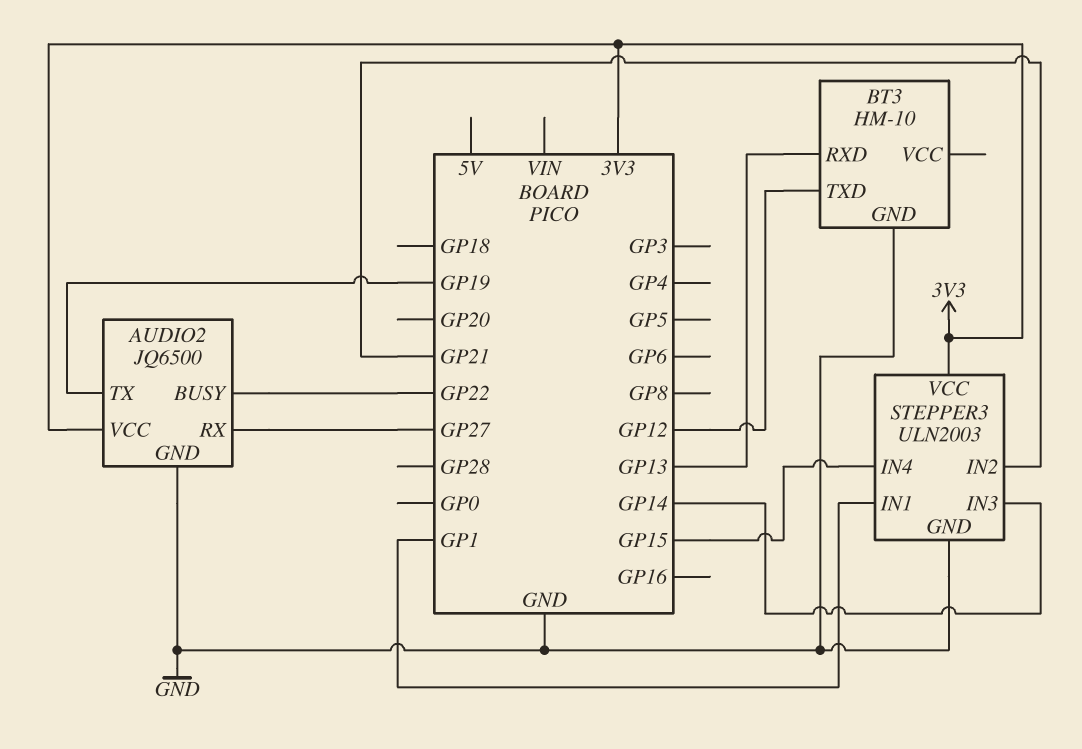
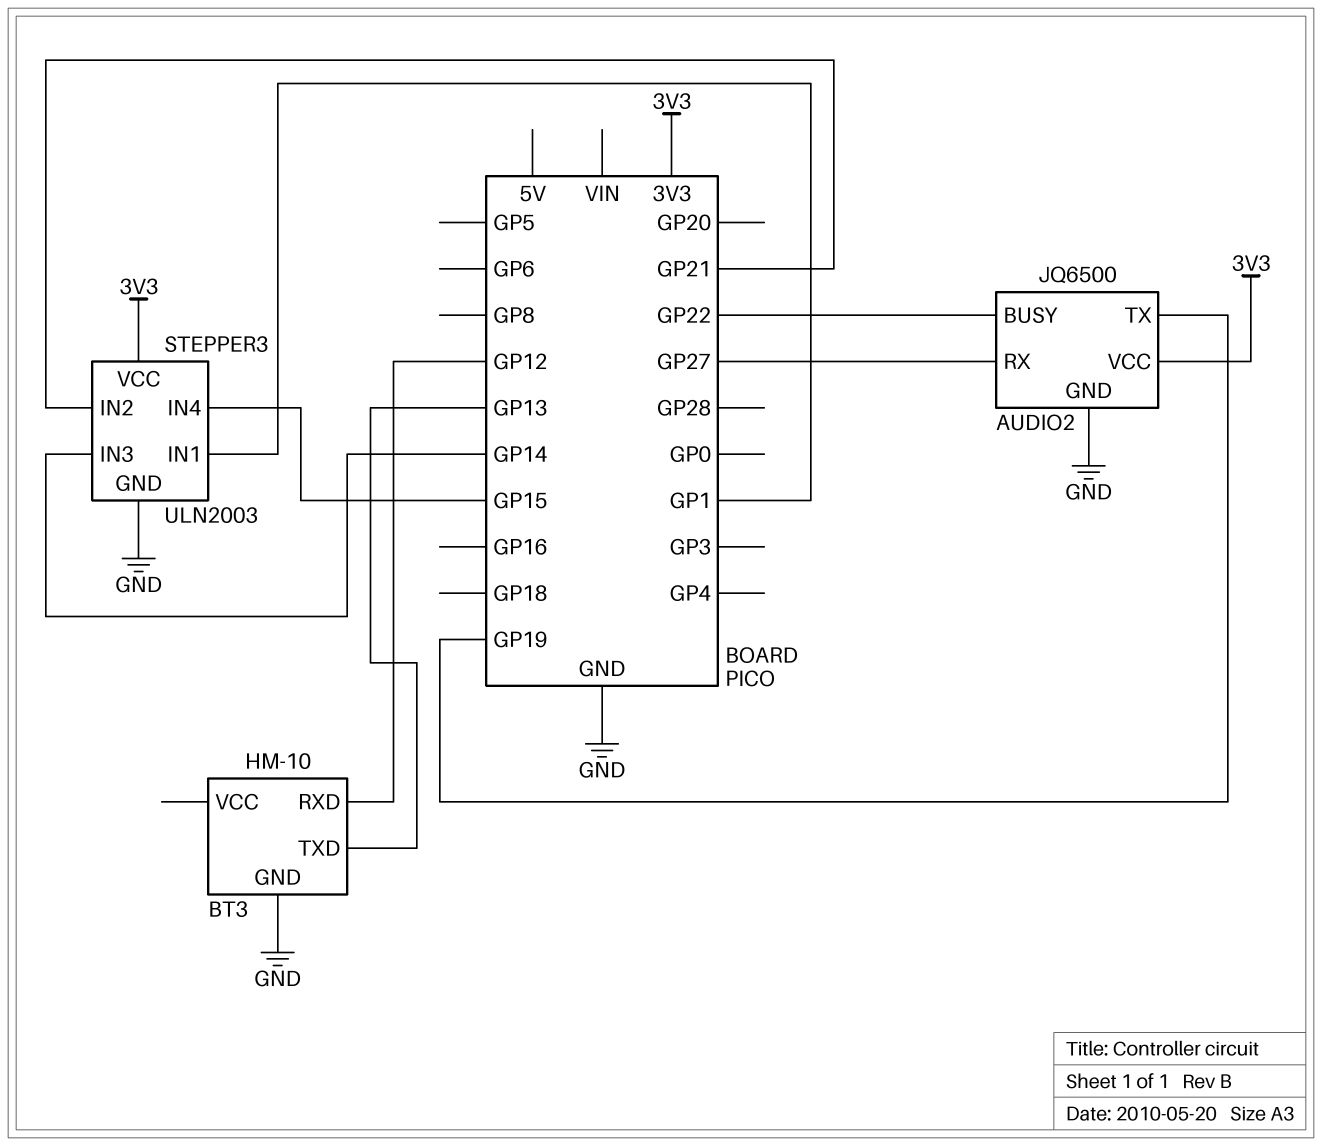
BT3 pin RXD: GP13 -> GP12
BT3 pin TXD: GP12 -> GP13

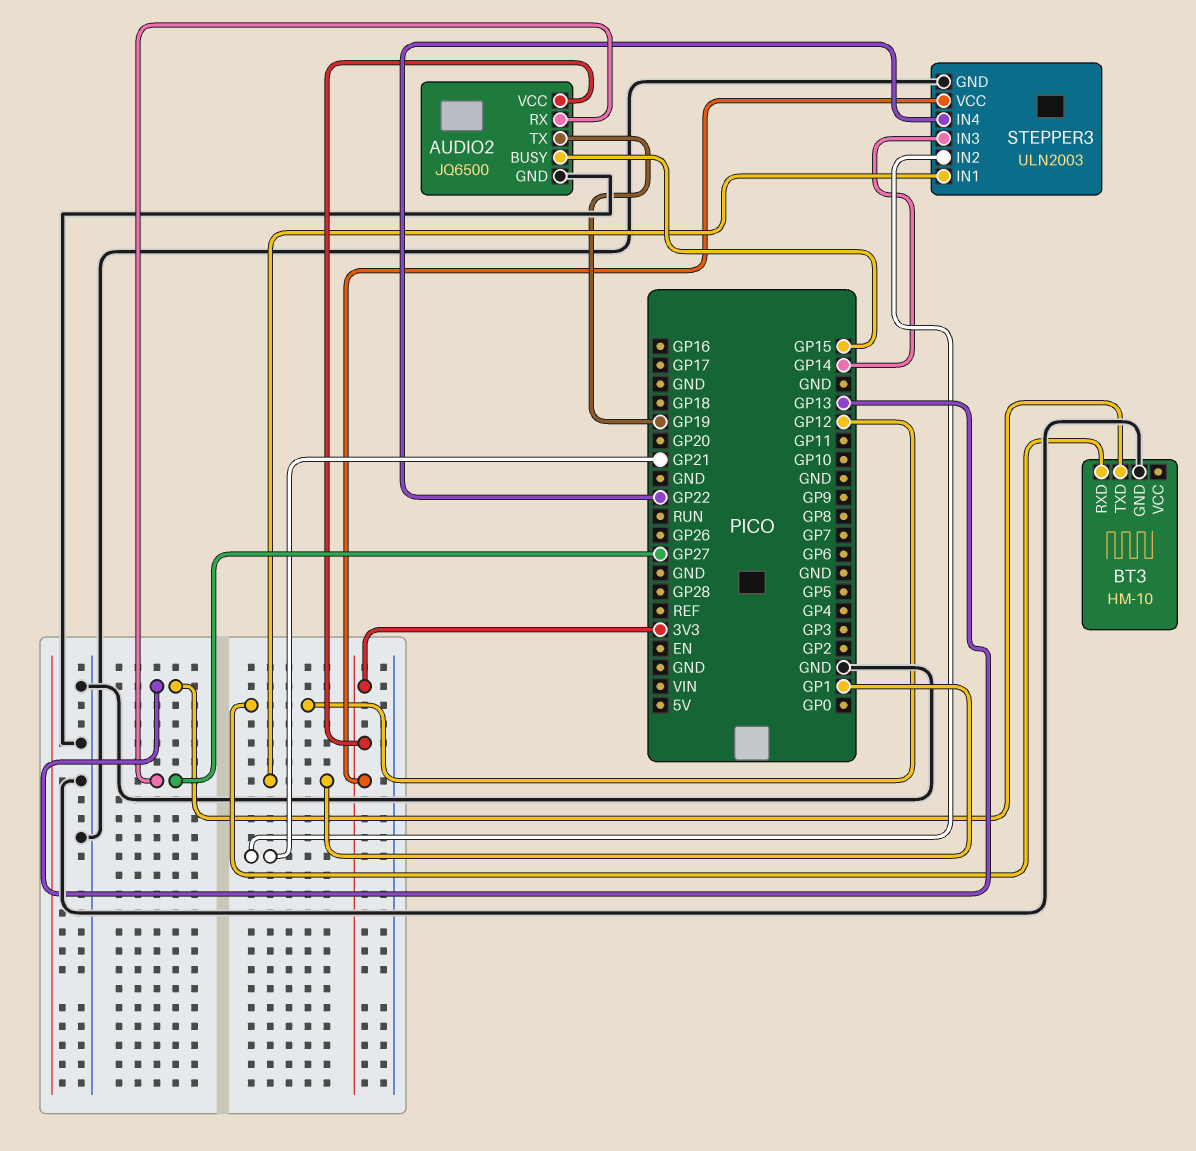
AUDIO2 pin BUSY: GP22 -> GP15
STEPPER3 pin IN4: GP15 -> GP22

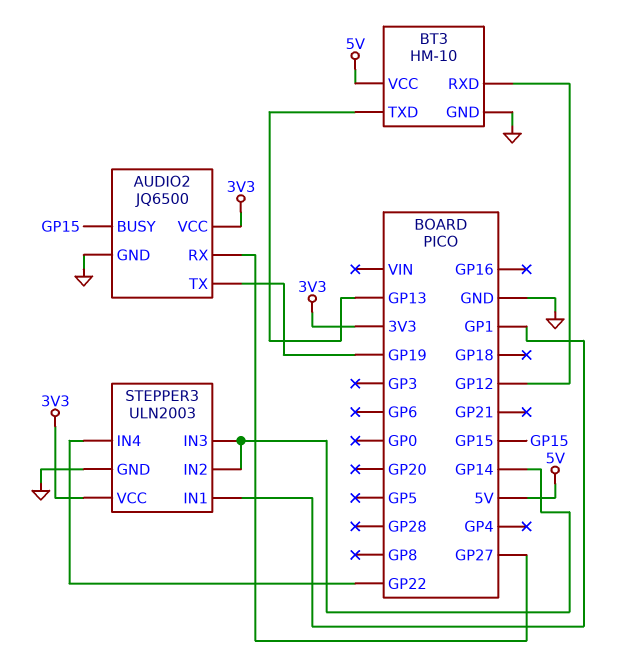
BT3 pin VCC: none -> 5V
STEPPER3 pin IN2: GP21 -> GP14

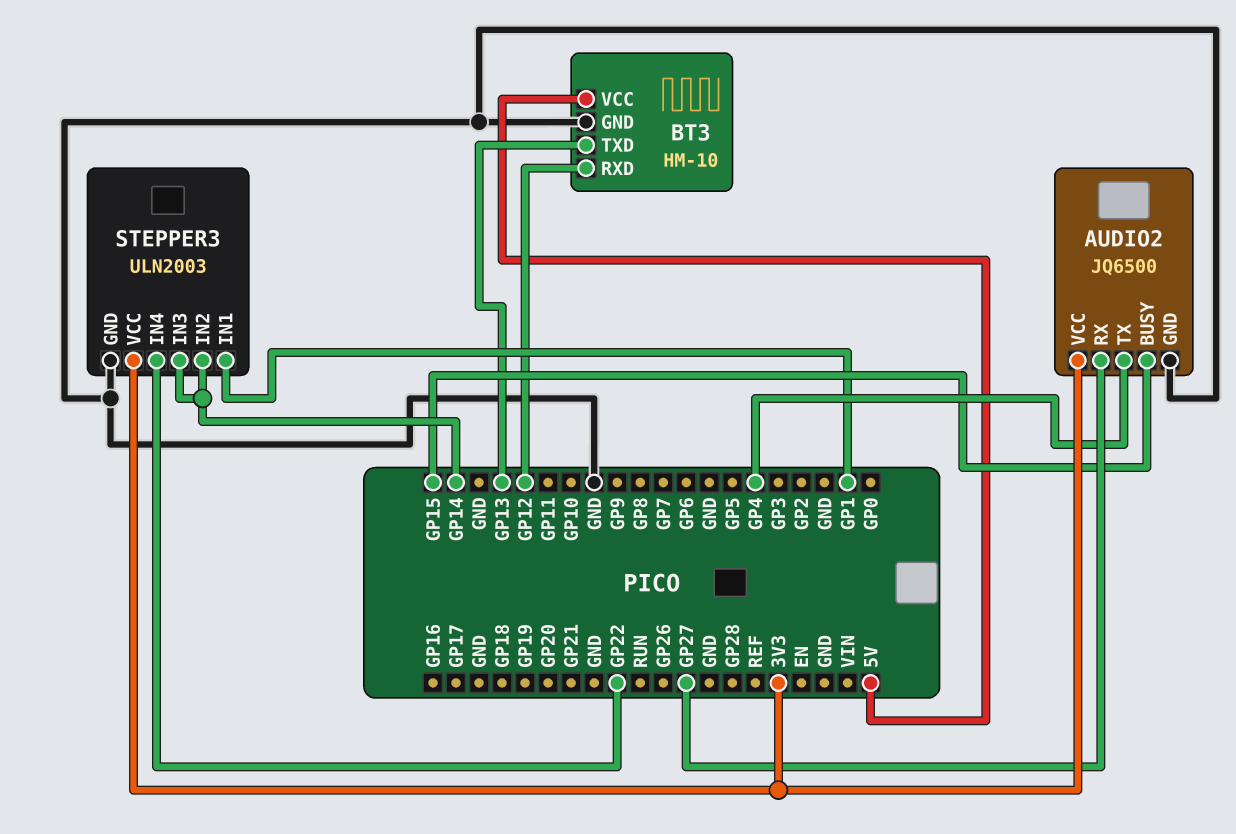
AUDIO2 pin TX: GP19 -> GP4

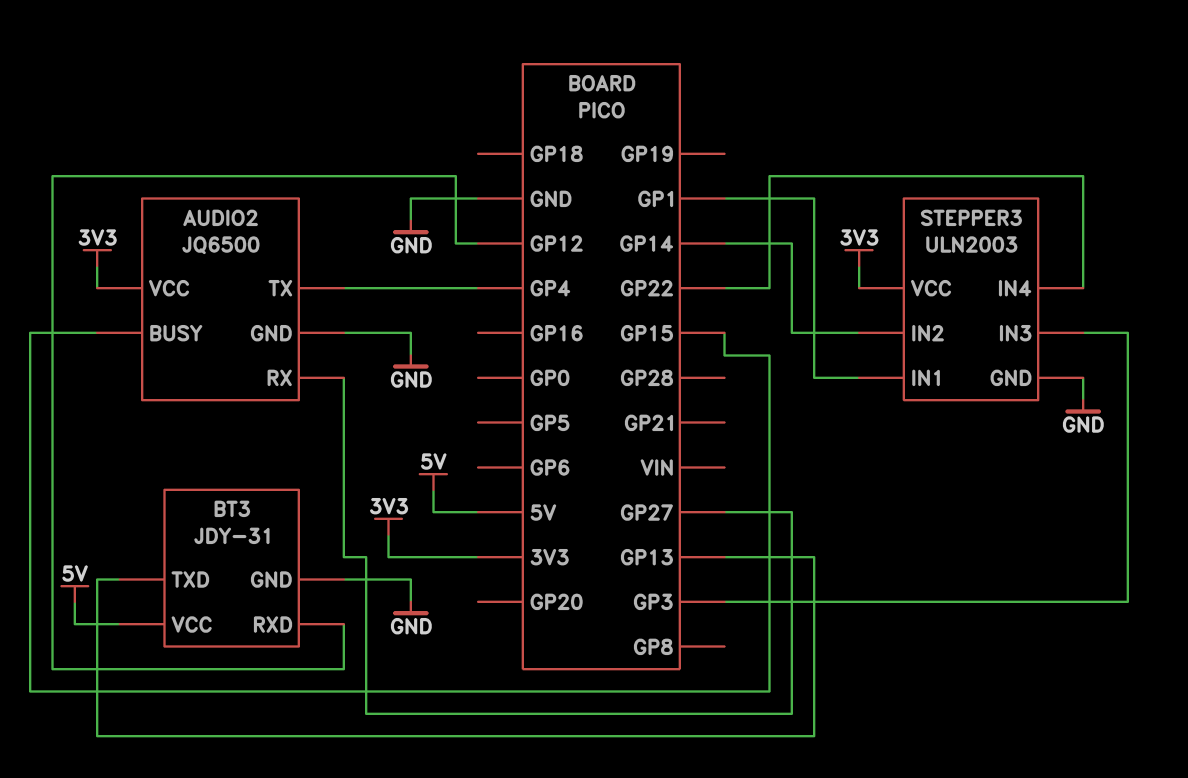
BT3: HM-10 -> JDY-31
STEPPER3 pin IN3: GP14 -> GP3

